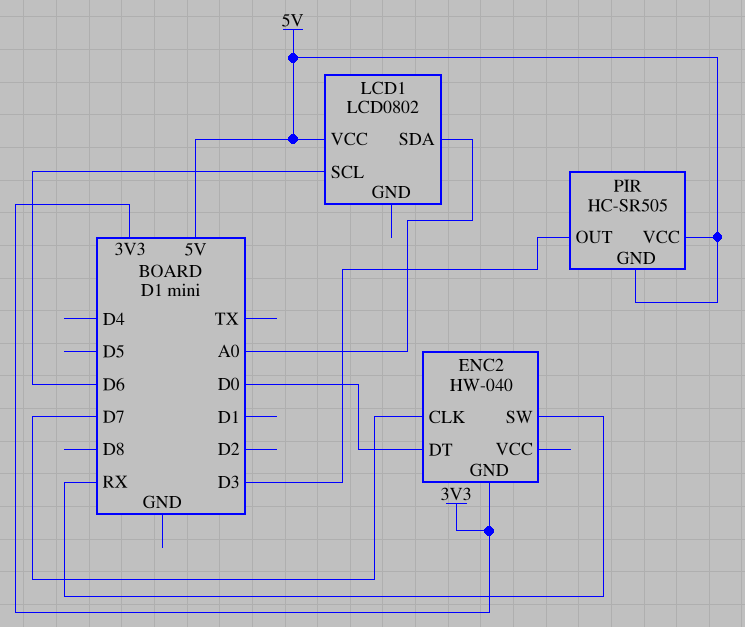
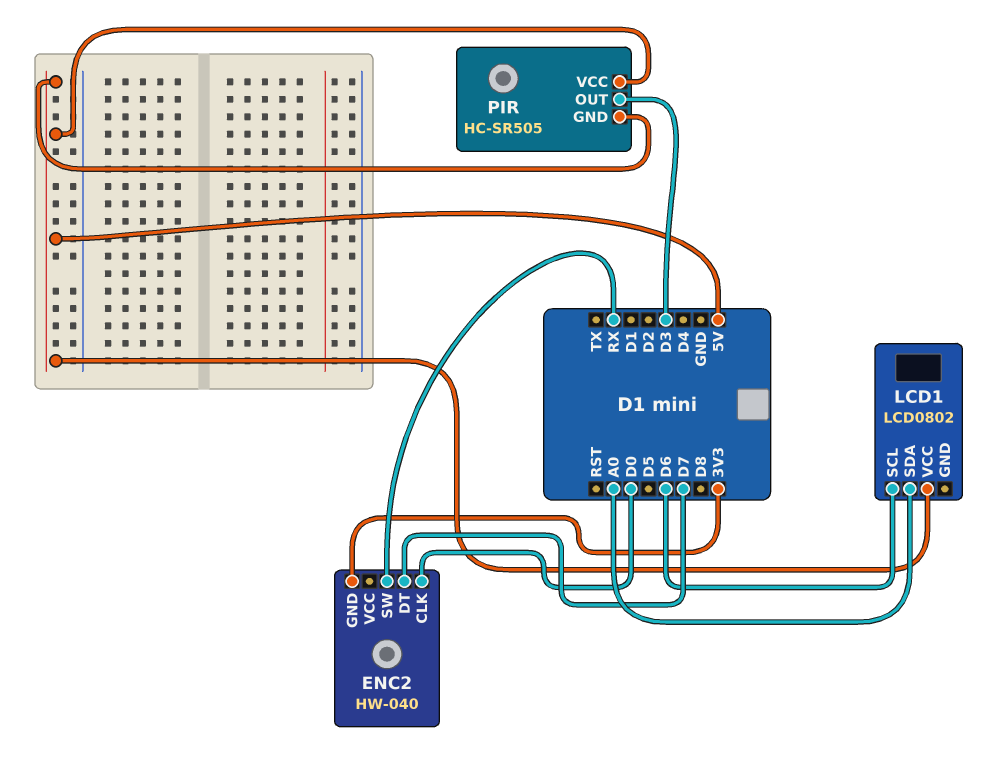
ENC2 pin CLK: D7 -> D0
ENC2 pin DT: D0 -> D7

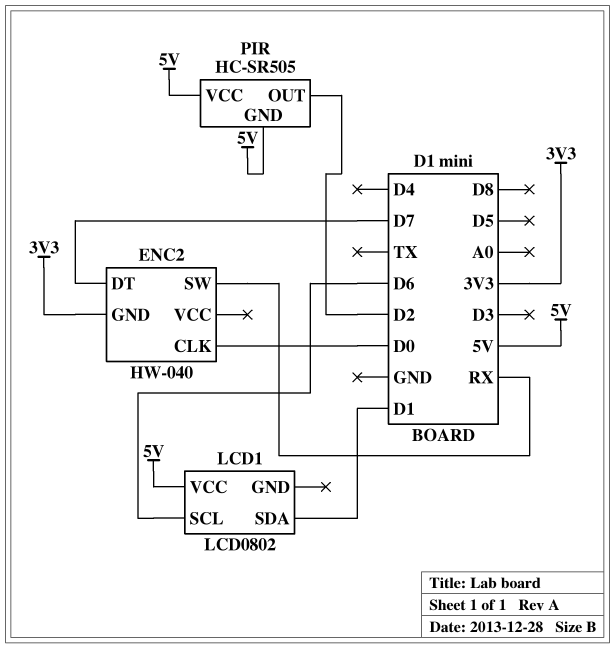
LCD1 pin SDA: A0 -> D1
PIR pin OUT: D3 -> D2

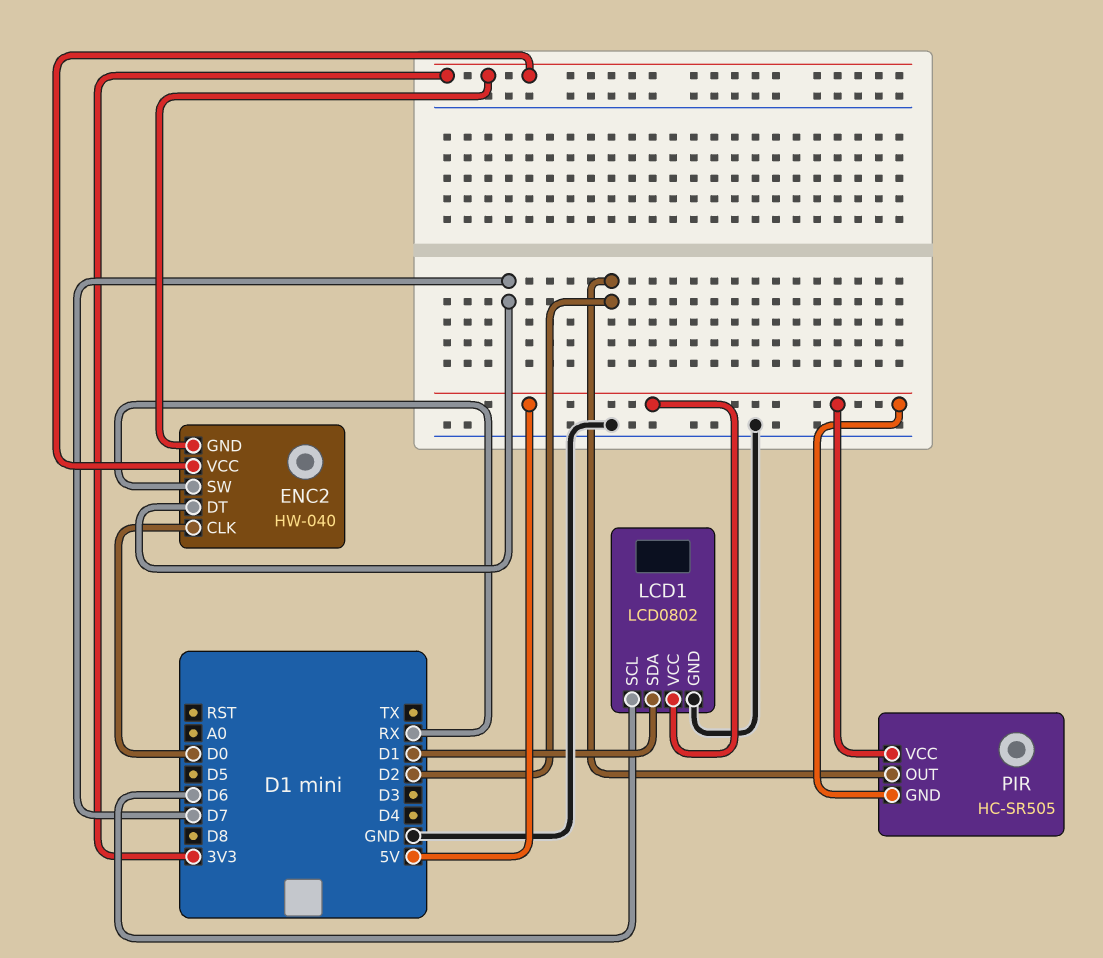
ENC2 pin VCC: none -> 3V3
LCD1 pin GND: none -> GND

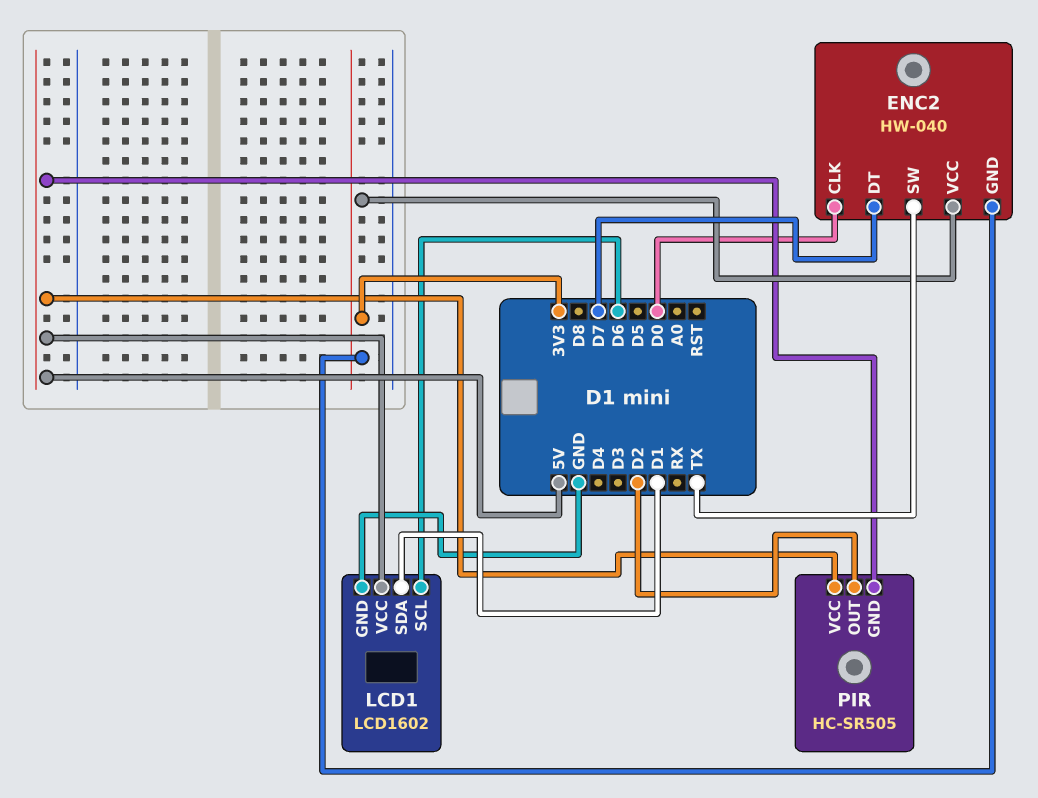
ENC2 pin SW: RX -> TX
LCD1: LCD0802 -> LCD1602

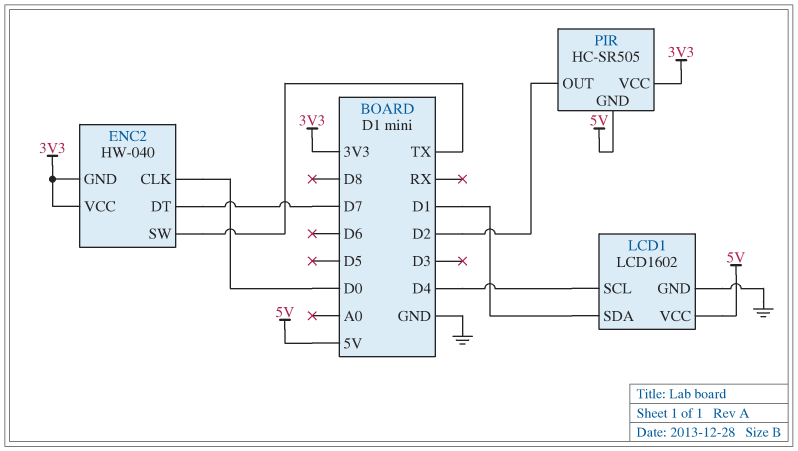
LCD1 pin SCL: D6 -> D4
PIR pin VCC: 5V -> 3V3

